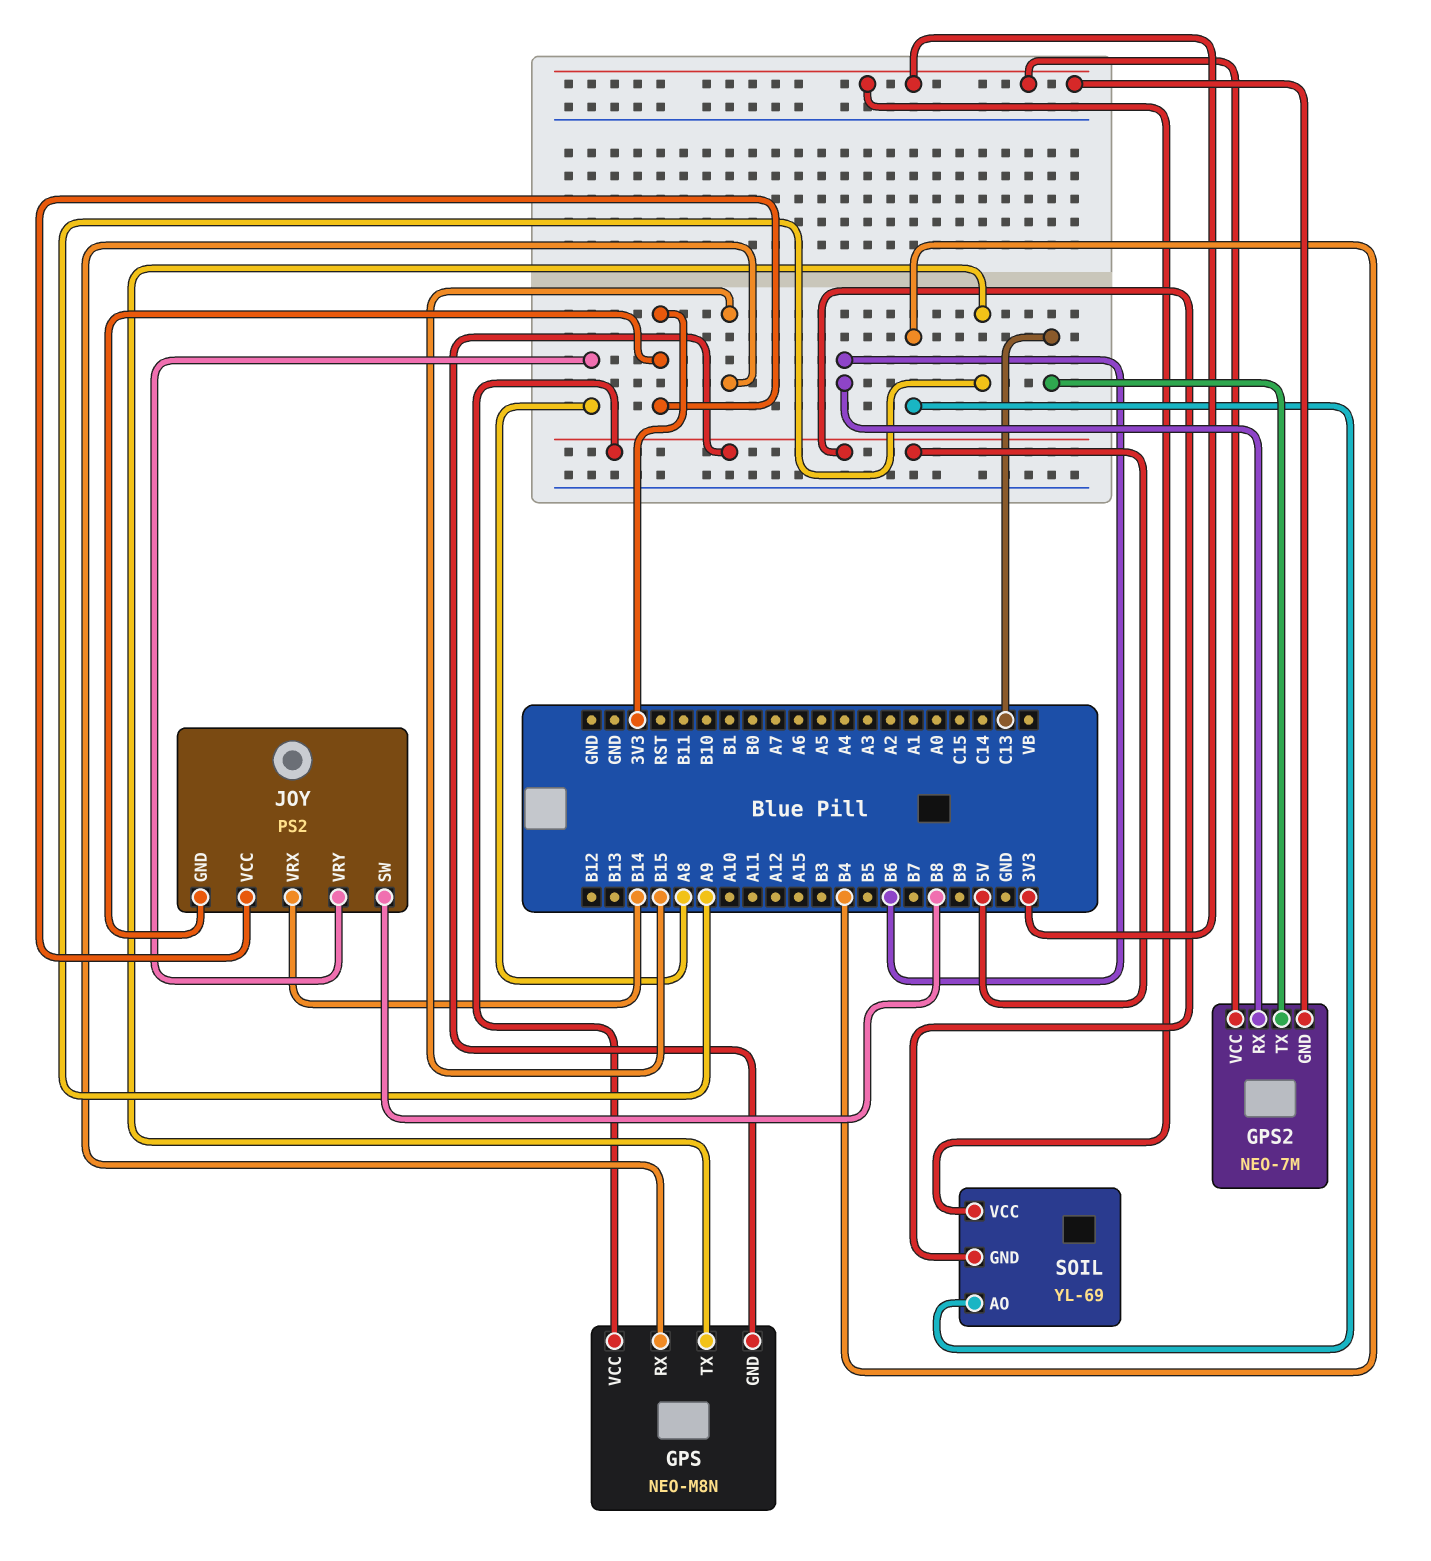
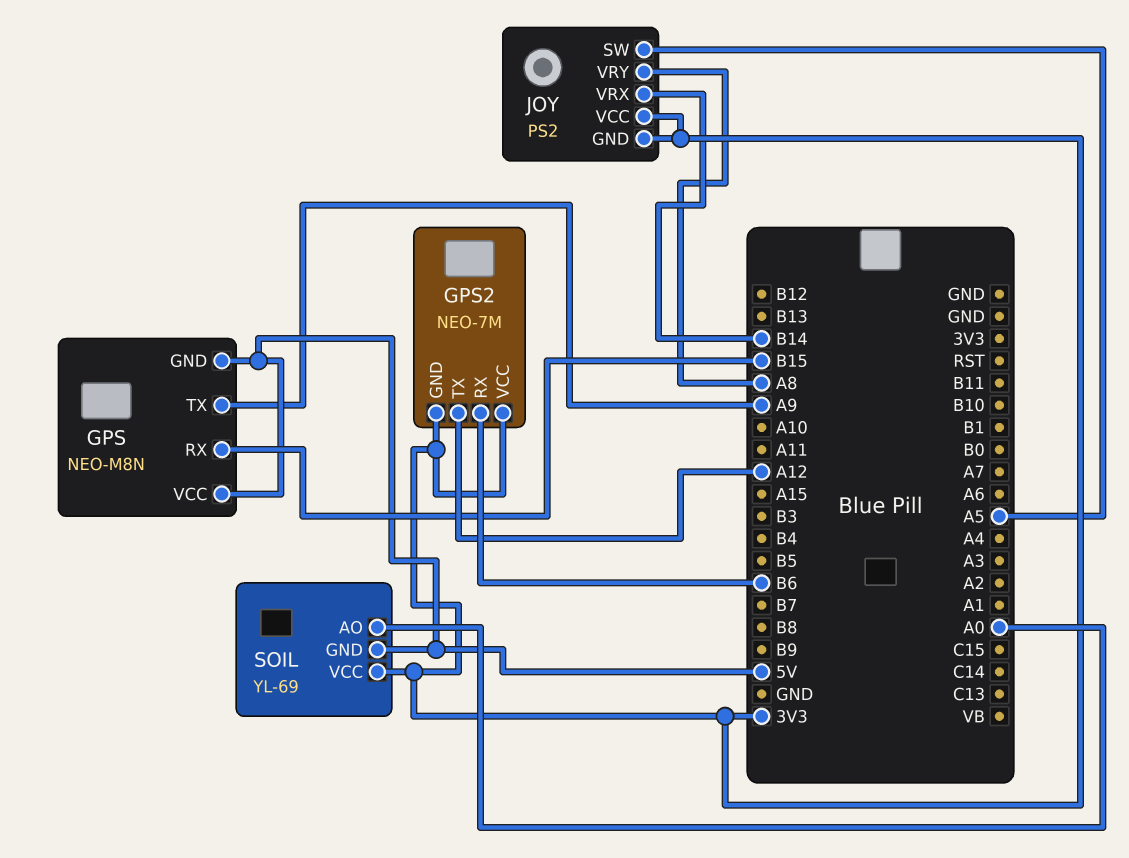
GPS2 pin TX: C13 -> A12
JOY pin SW: B8 -> A5
SOIL pin AO: B4 -> A0

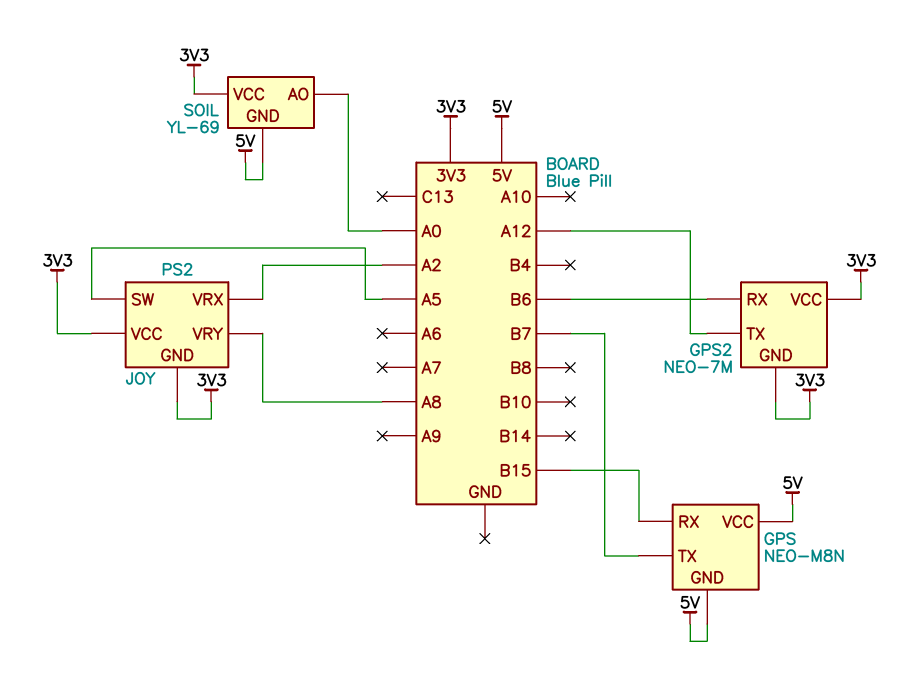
GPS pin TX: A9 -> B7
JOY pin VRX: B14 -> A2

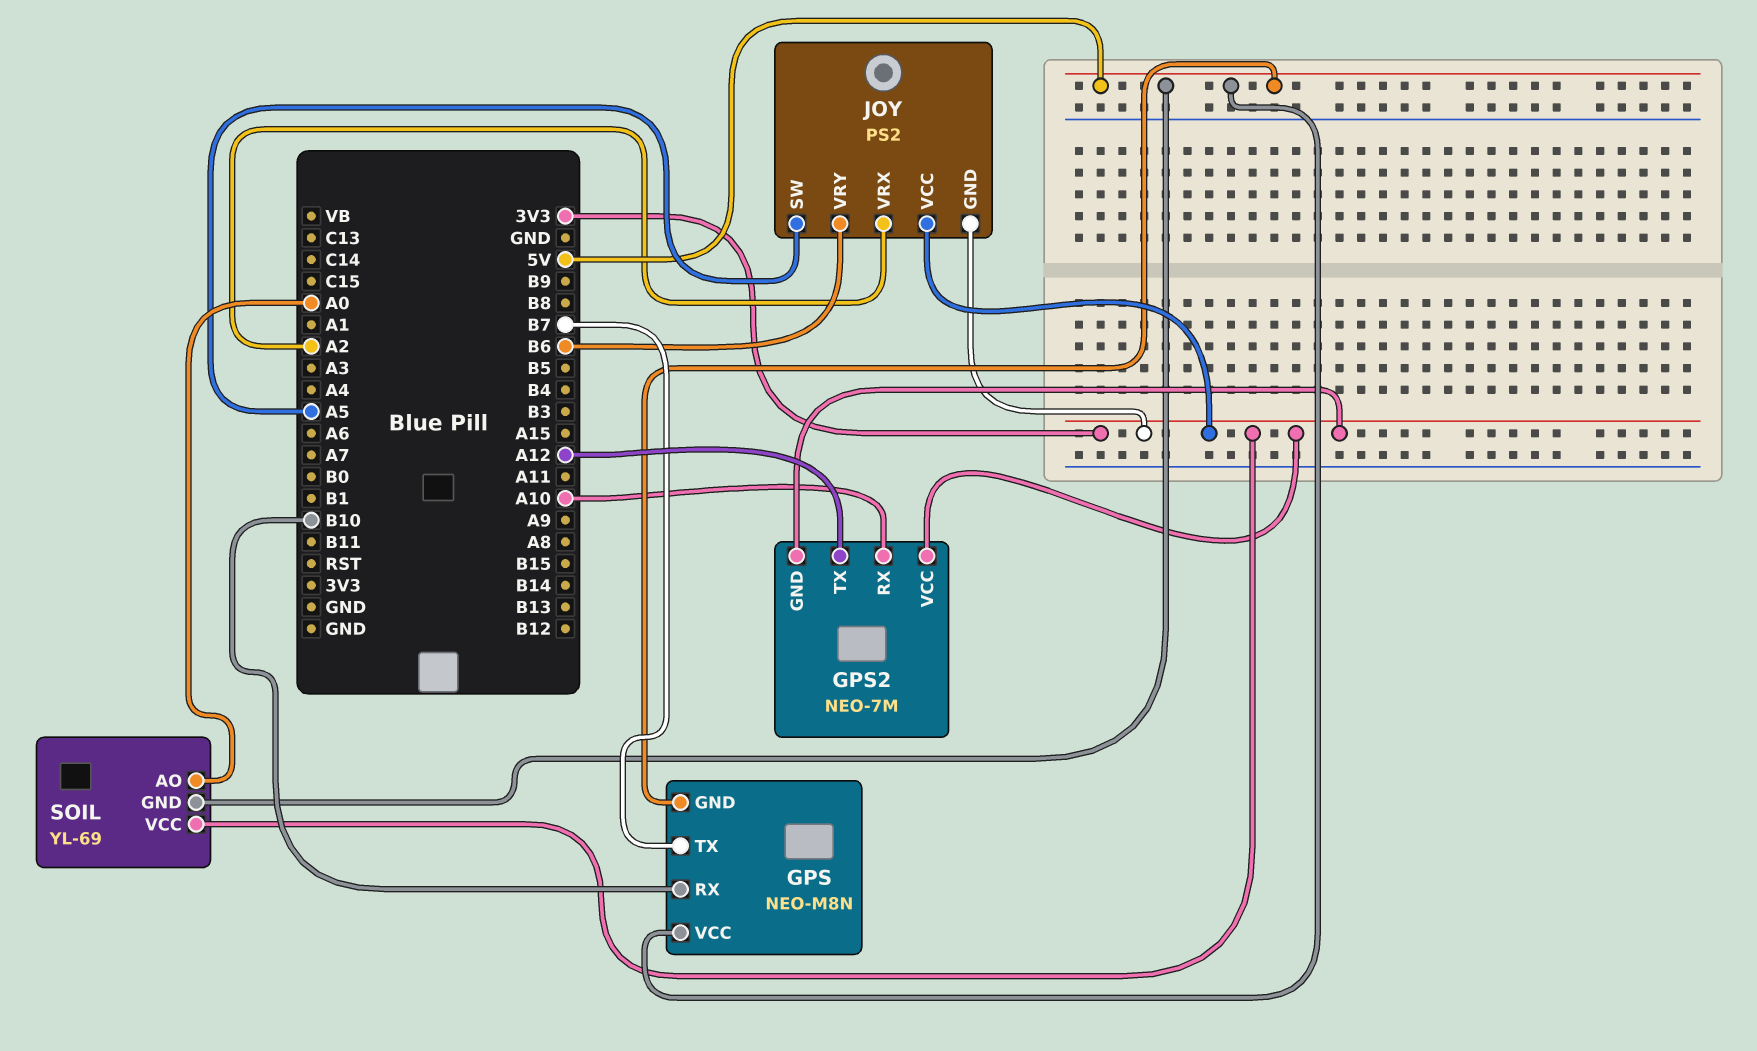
GPS pin RX: B15 -> B10
GPS2 pin RX: B6 -> A10
JOY pin VRY: A8 -> B6

